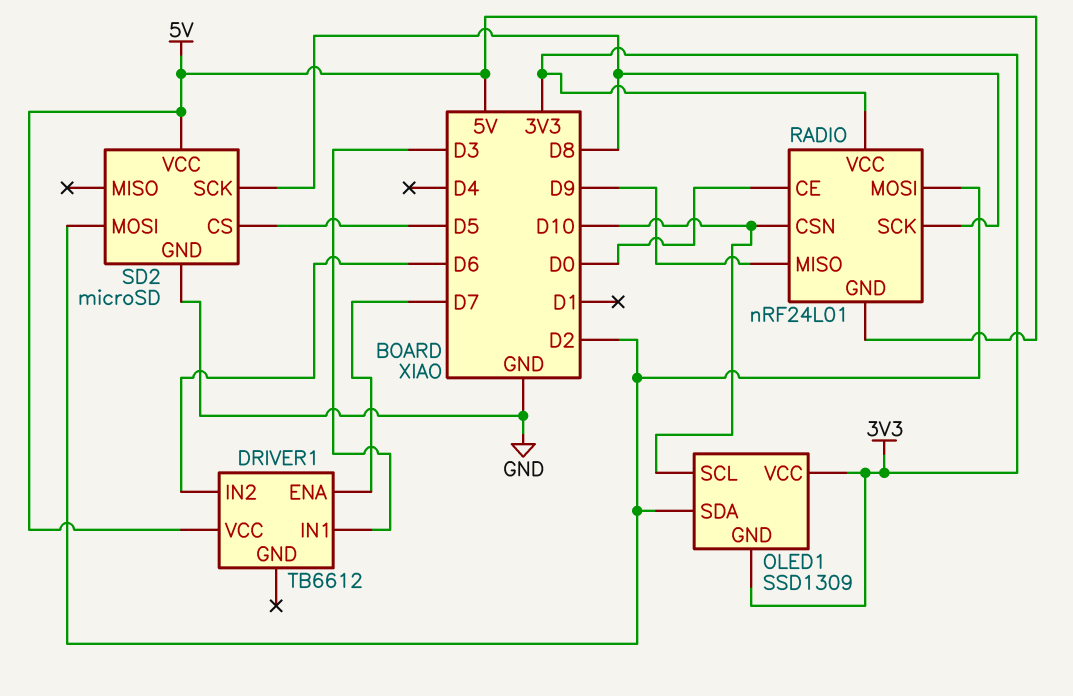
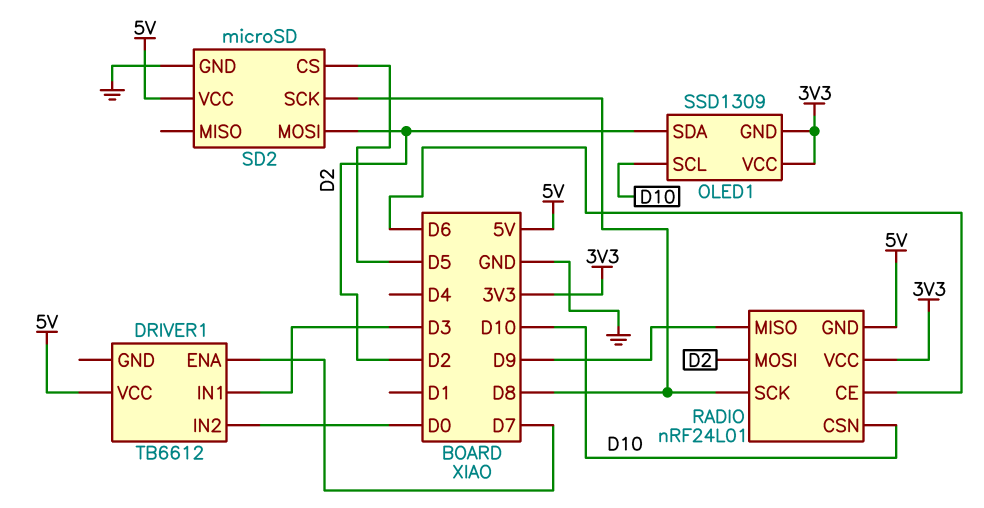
DRIVER1 pin IN2: D6 -> D0
RADIO pin CE: D0 -> D6

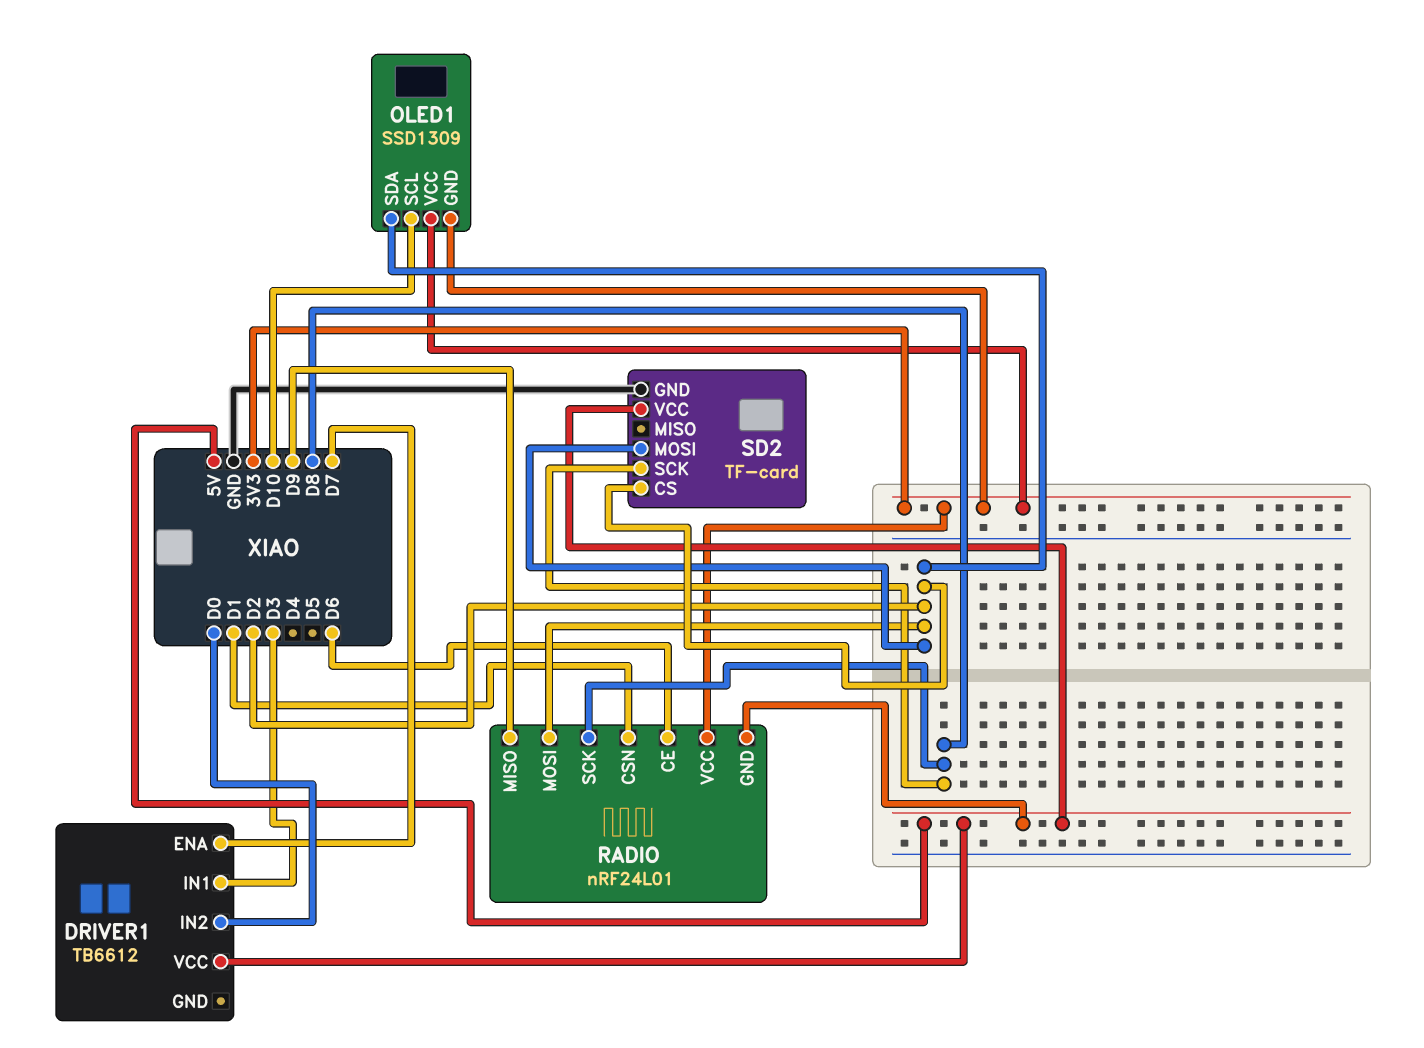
RADIO pin CSN: D10 -> D1
SD2: microSD -> TF-card
SD2 pin CS: D5 -> D2

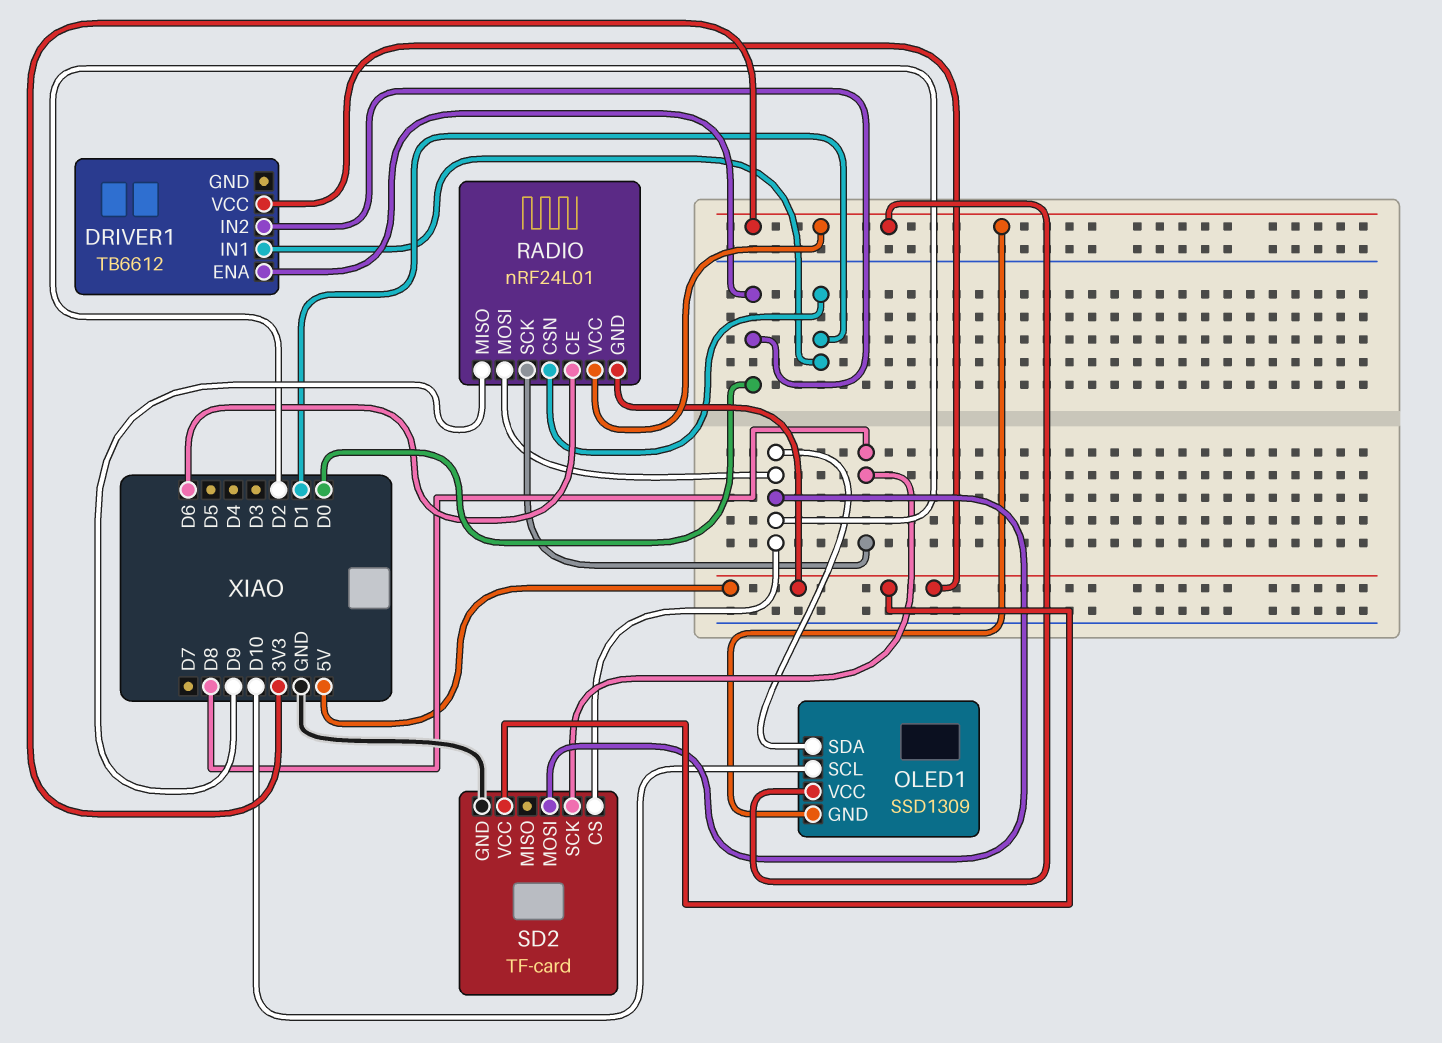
DRIVER1 pin ENA: D7 -> D0
DRIVER1 pin IN1: D3 -> D1

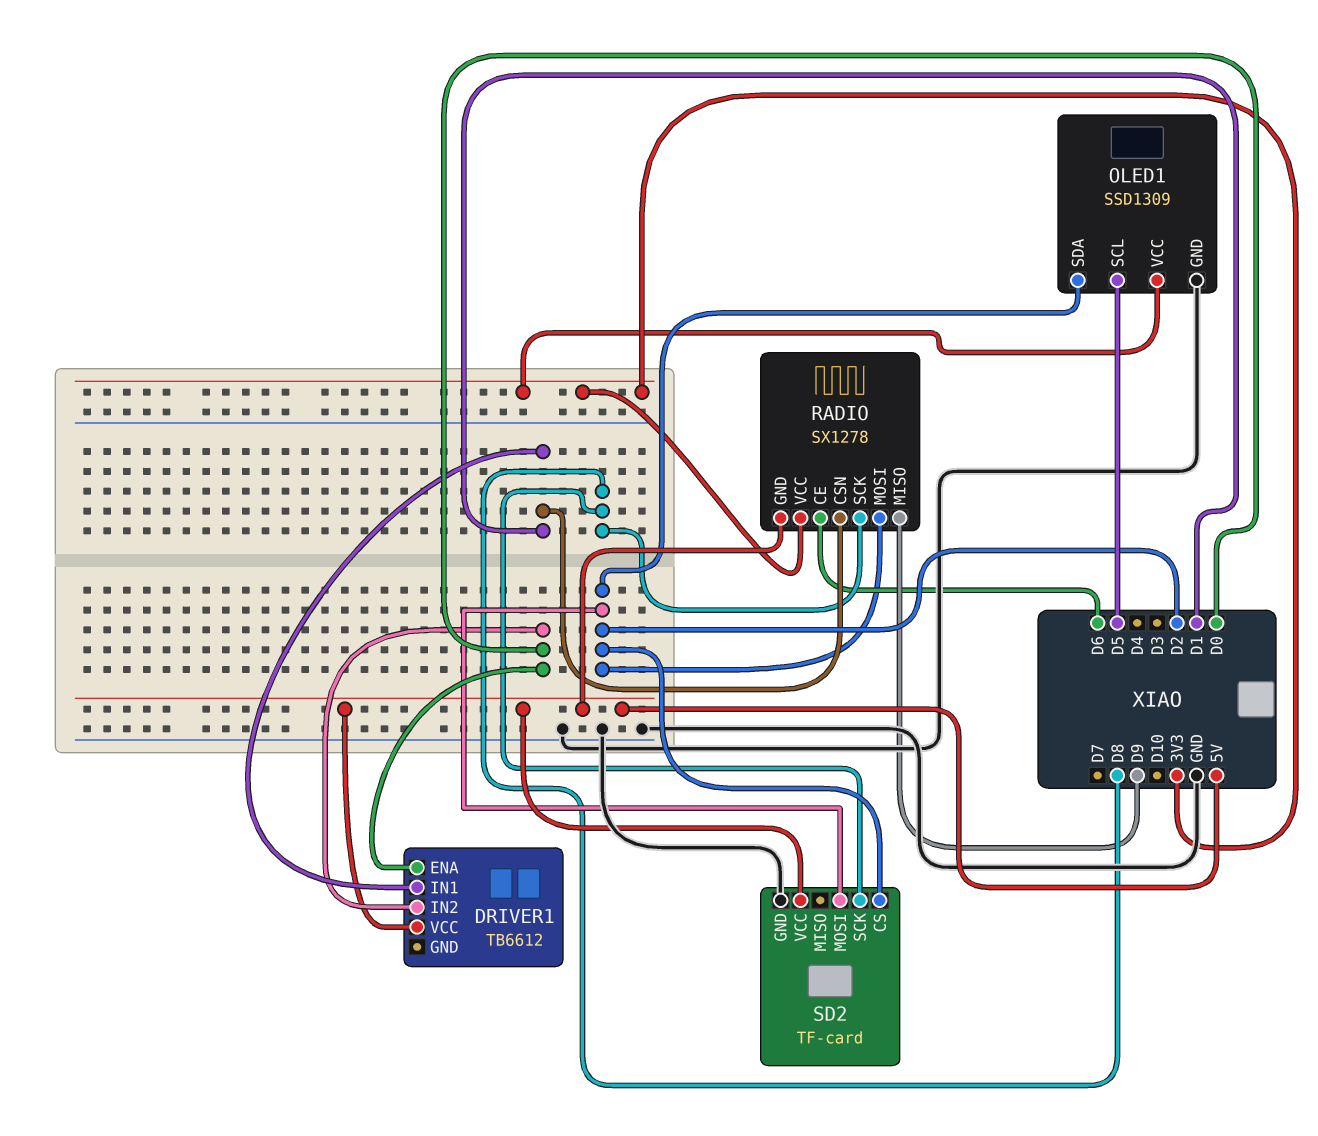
OLED1 pin GND: 3V3 -> GND
OLED1 pin SCL: D10 -> D5
RADIO: nRF24L01 -> SX1278

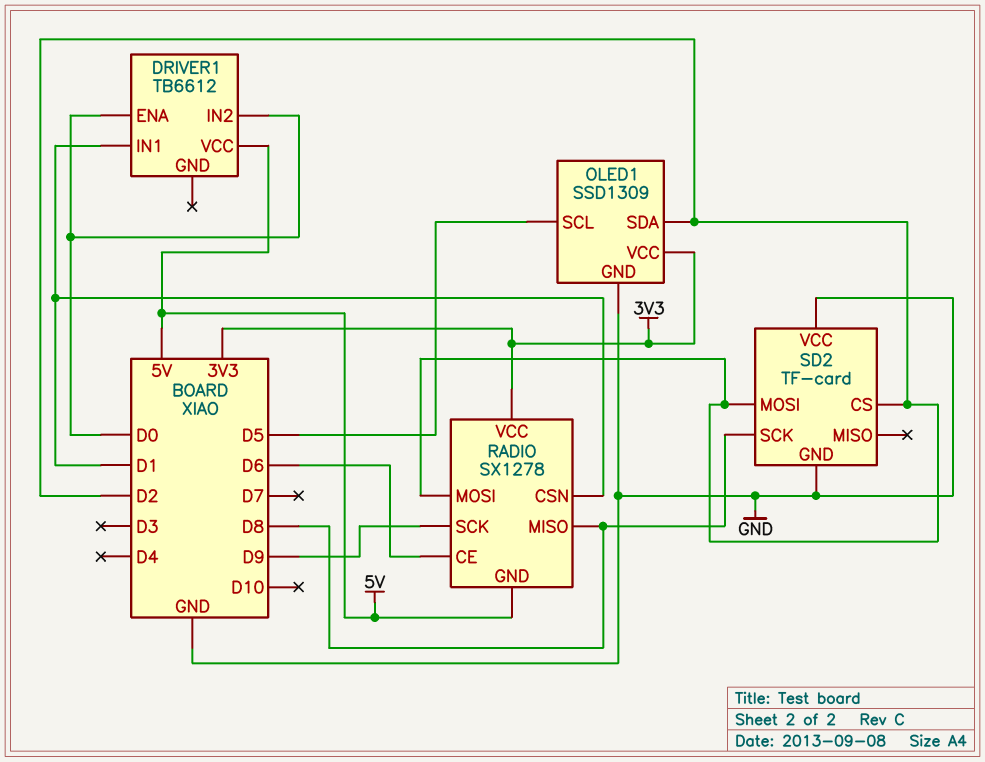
RADIO pin MISO: D9 -> D8
RADIO pin SCK: D8 -> D9
SD2 pin VCC: 5V -> GND

